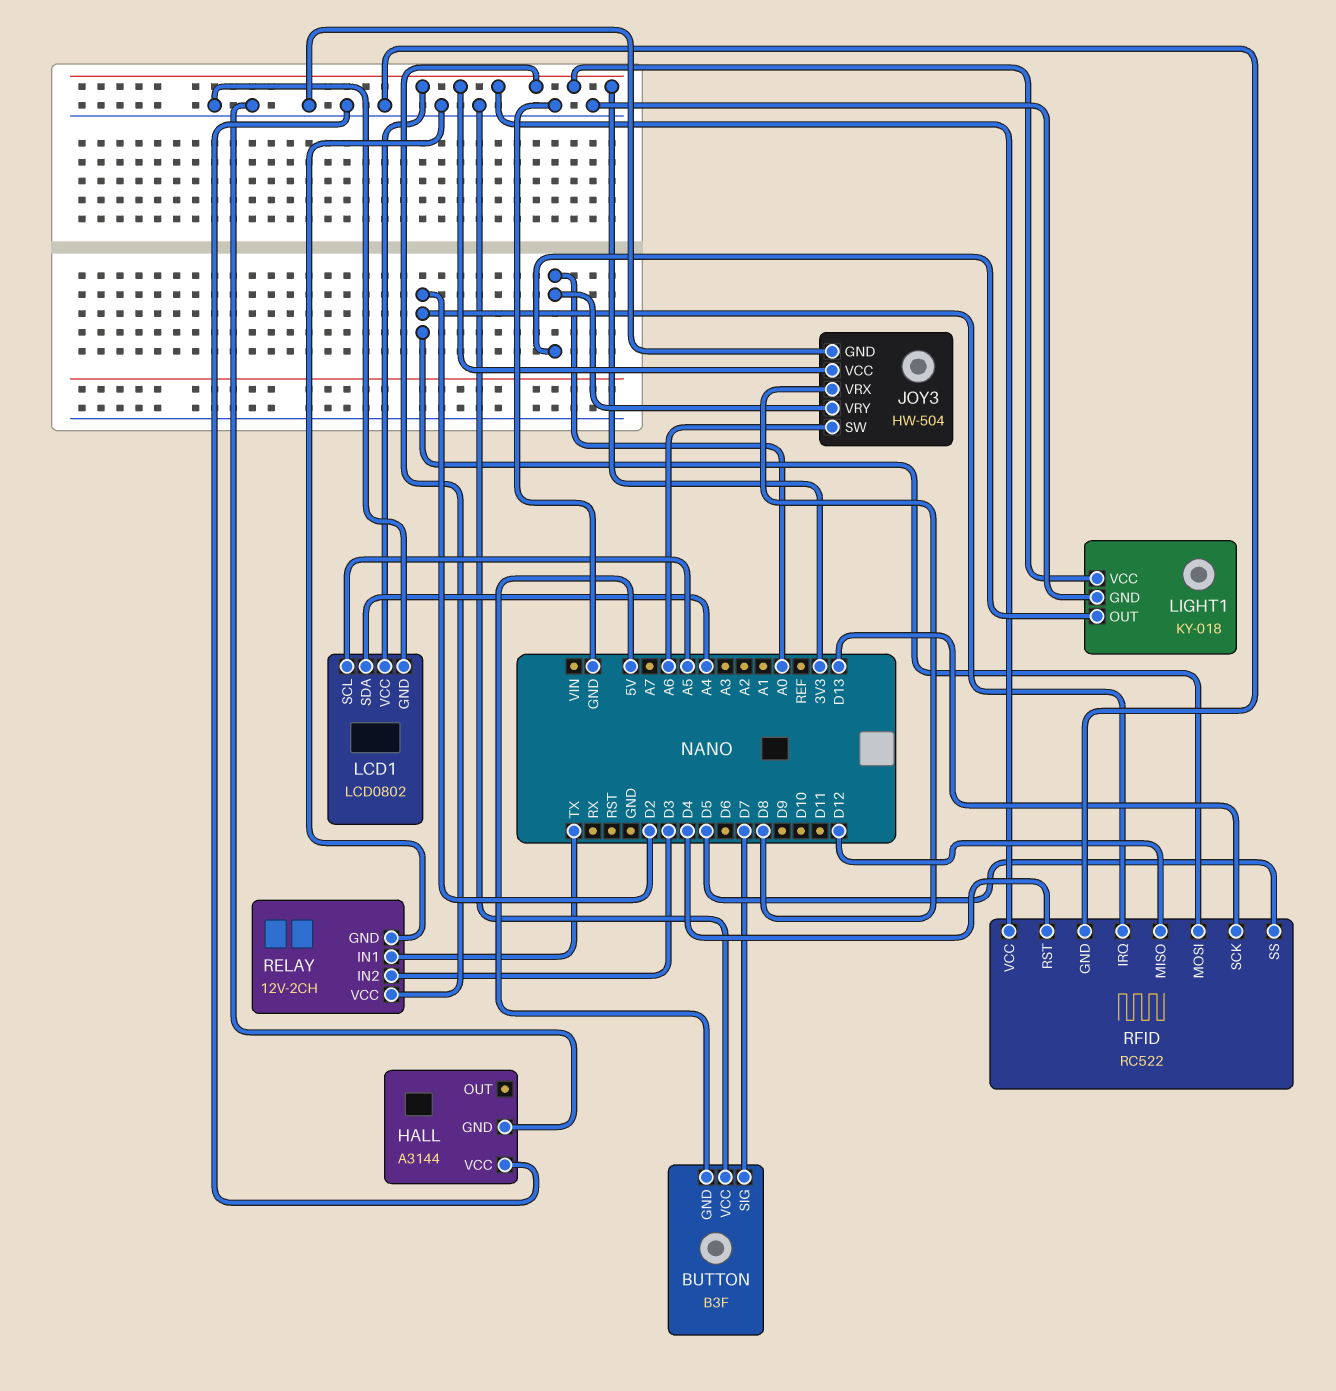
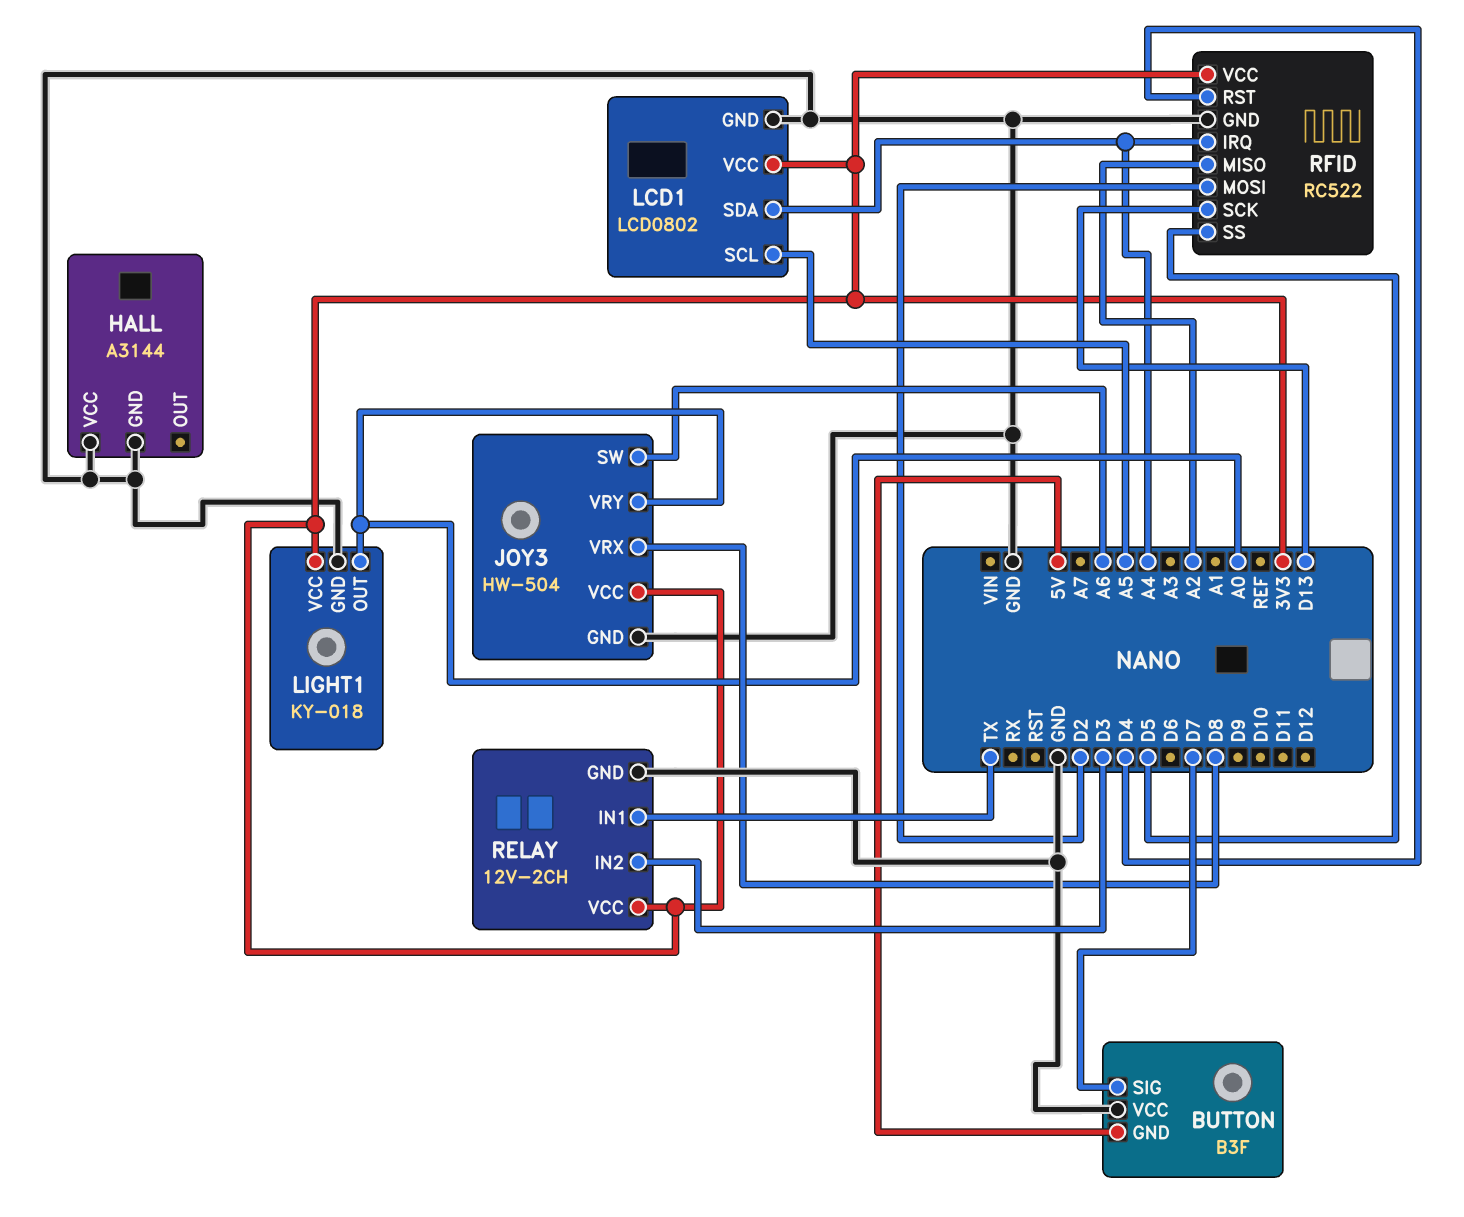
RFID pin IRQ: D2 -> A4
RFID pin MISO: D12 -> A2

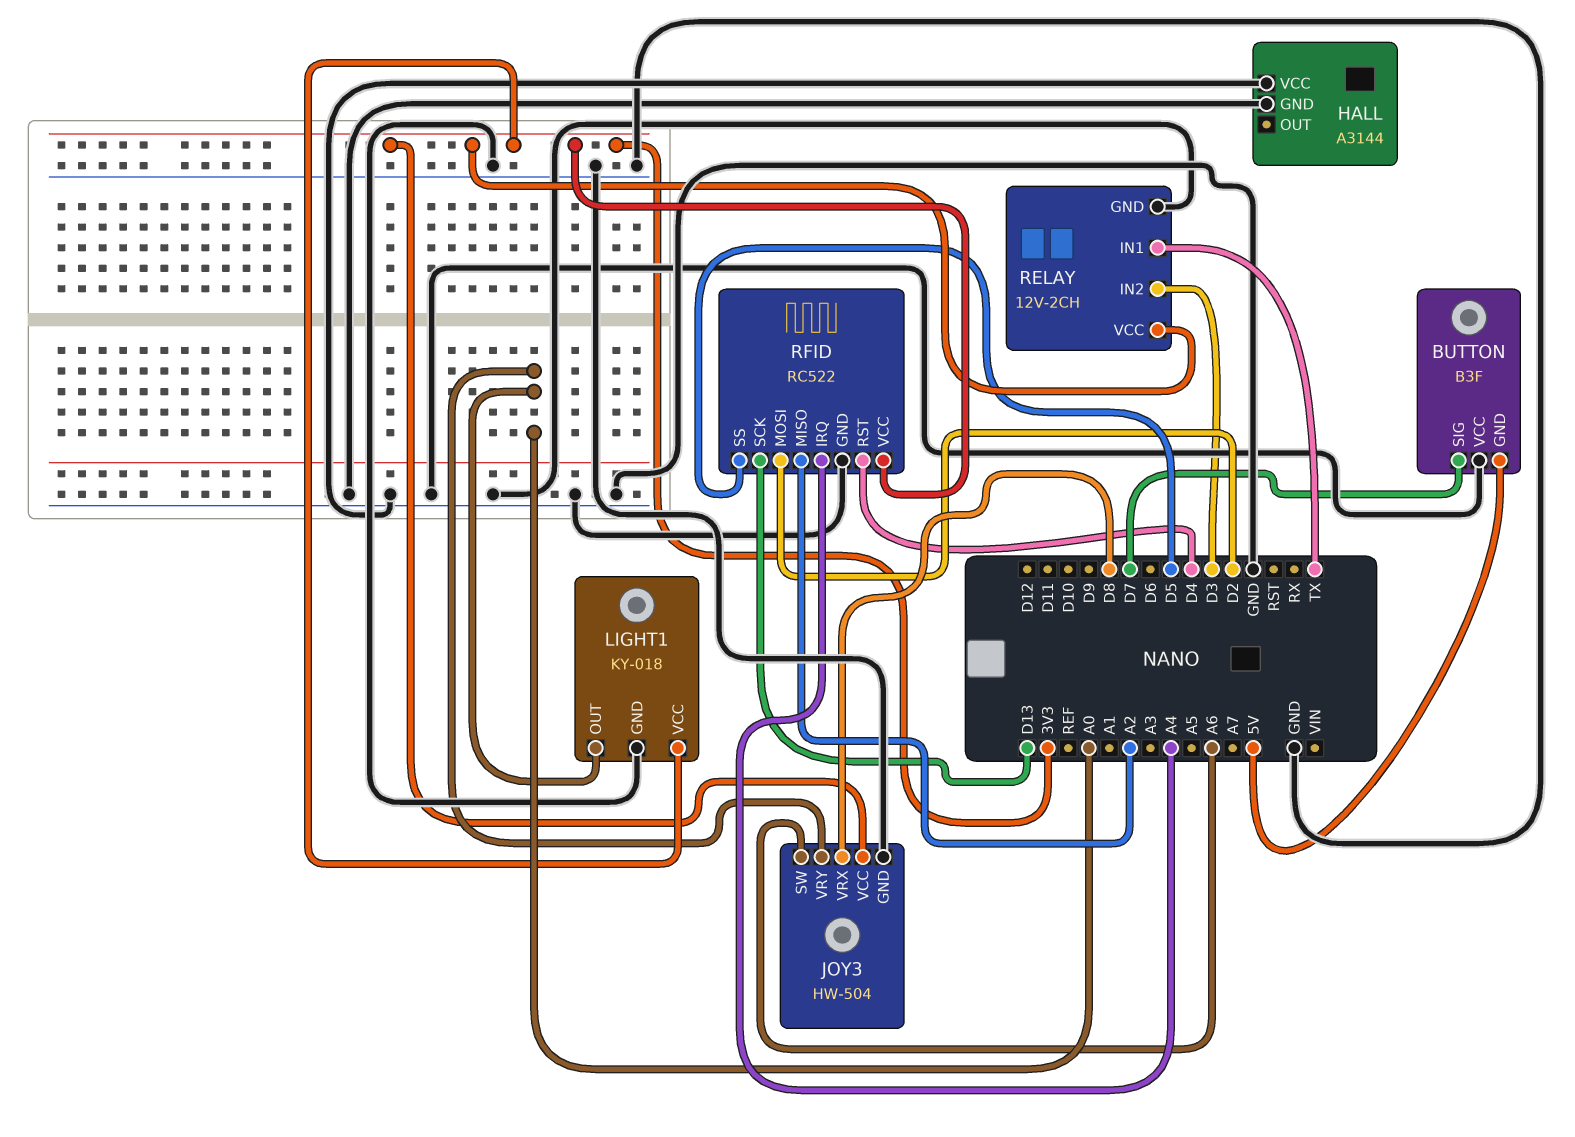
LCD1: LCD0802 -> none
LCD1 pin GND: GND -> none
LCD1 pin SCL: A5 -> none
LCD1 pin SDA: A4 -> none
LCD1 pin VCC: 3V3 -> none

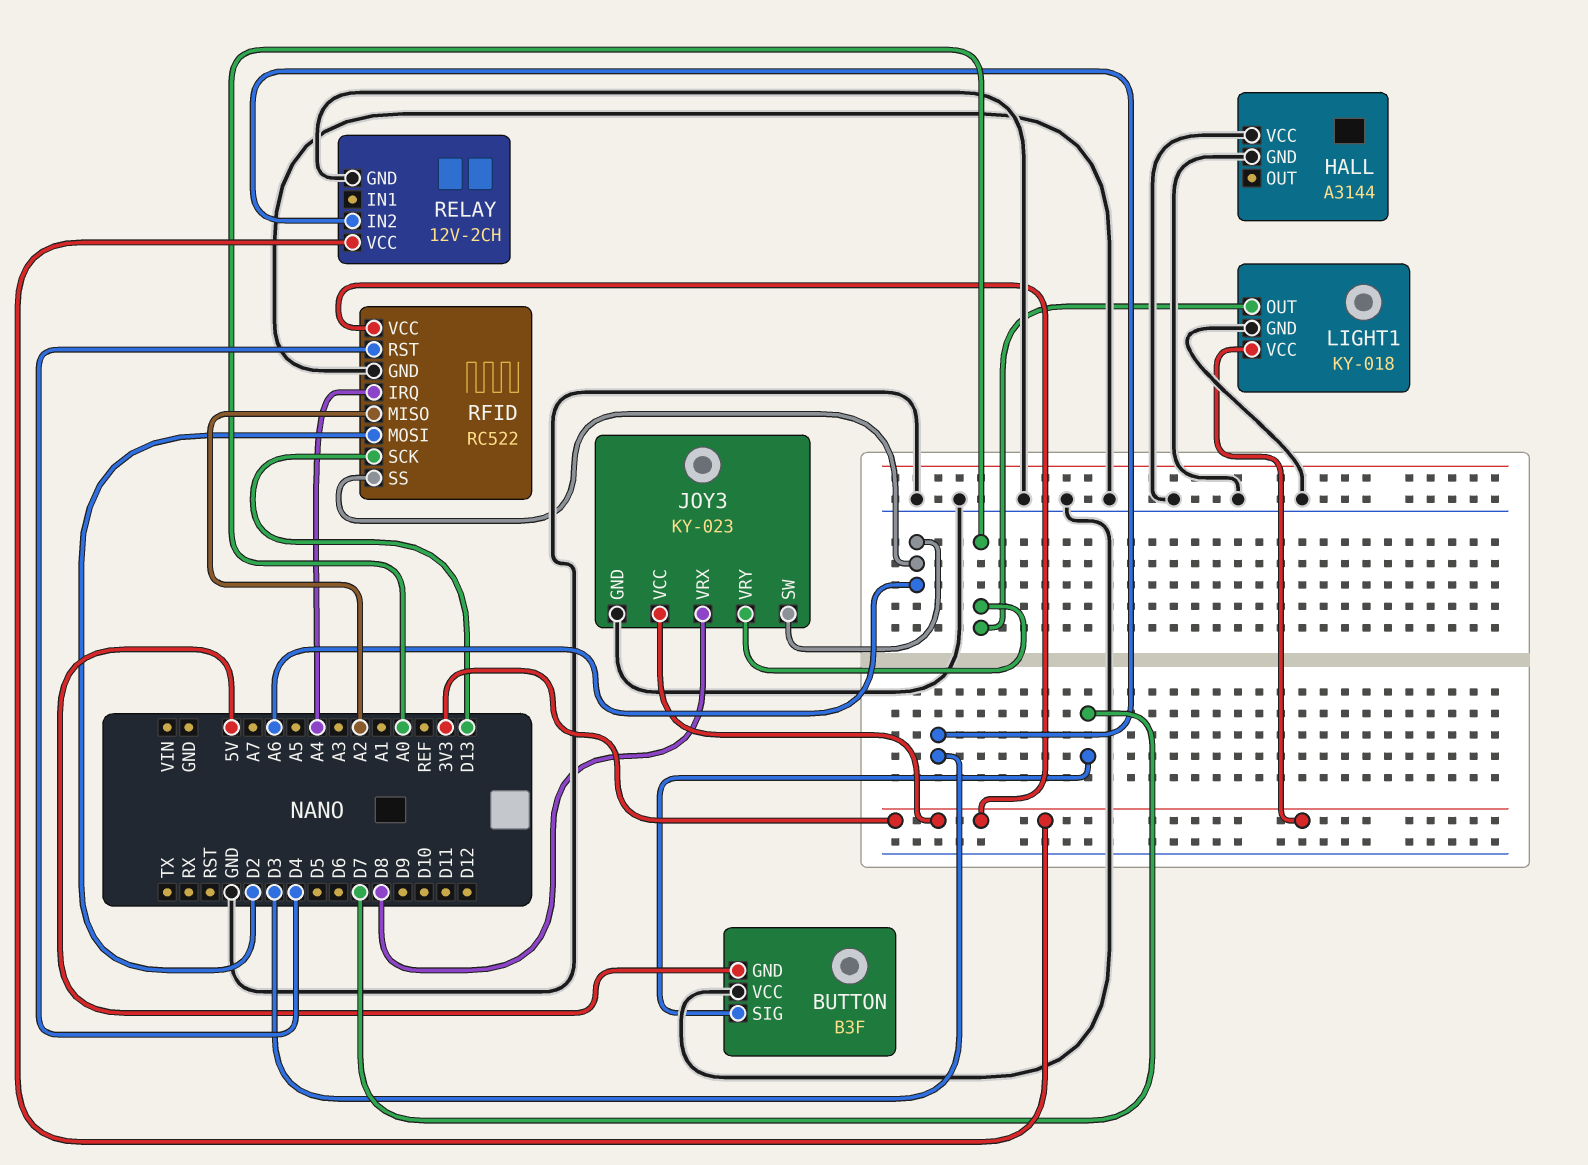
JOY3: HW-504 -> KY-023
RELAY pin IN1: TX -> none
RFID pin SS: D5 -> A6

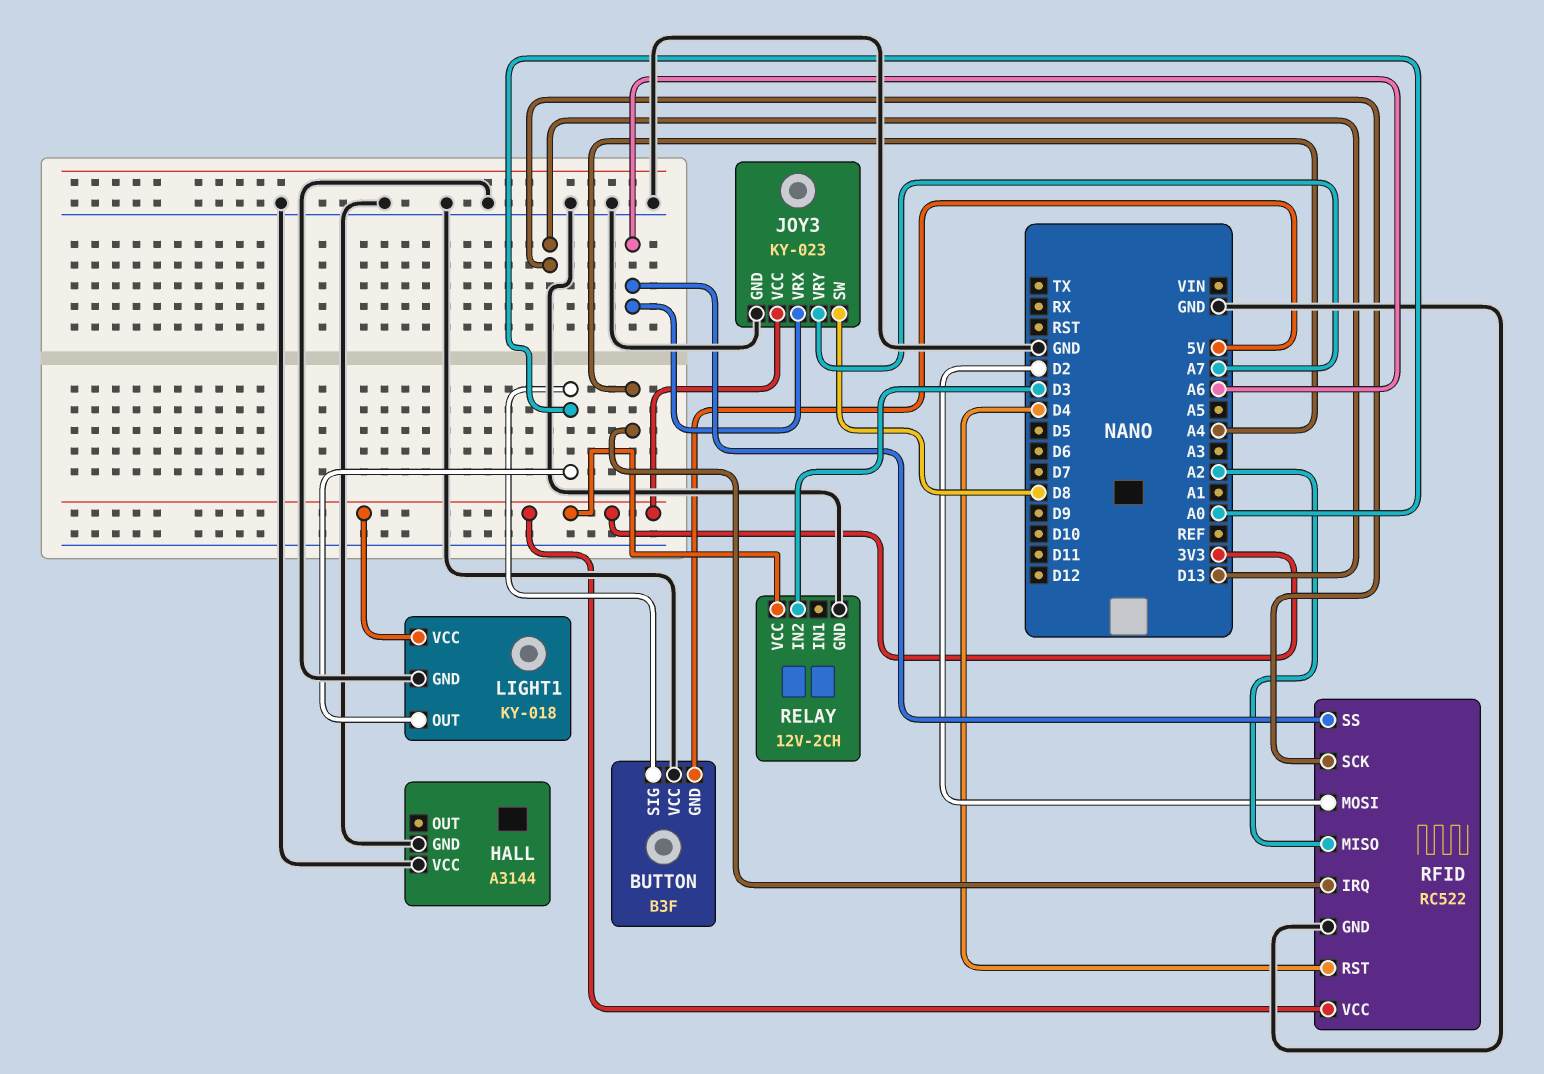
BUTTON pin SIG: D7 -> A0
JOY3 pin SW: A6 -> D8
JOY3 pin VRX: D8 -> A6
JOY3 pin VRY: A0 -> A7

